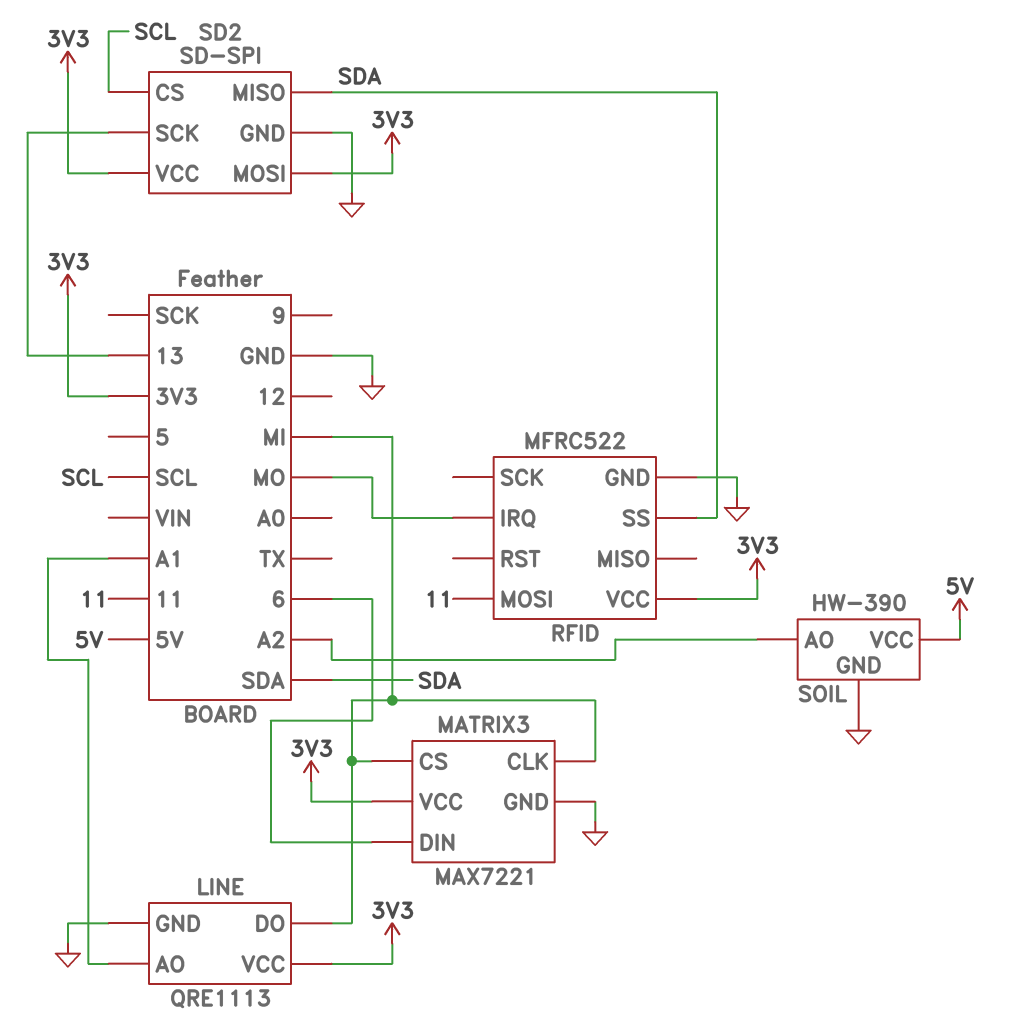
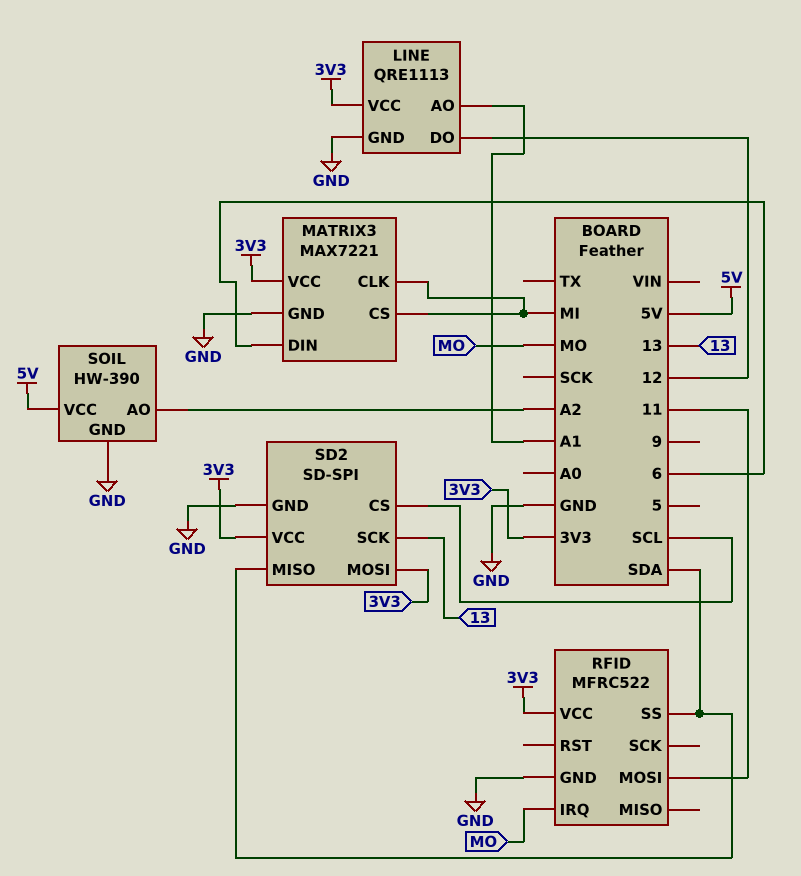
LINE pin DO: MI -> 12

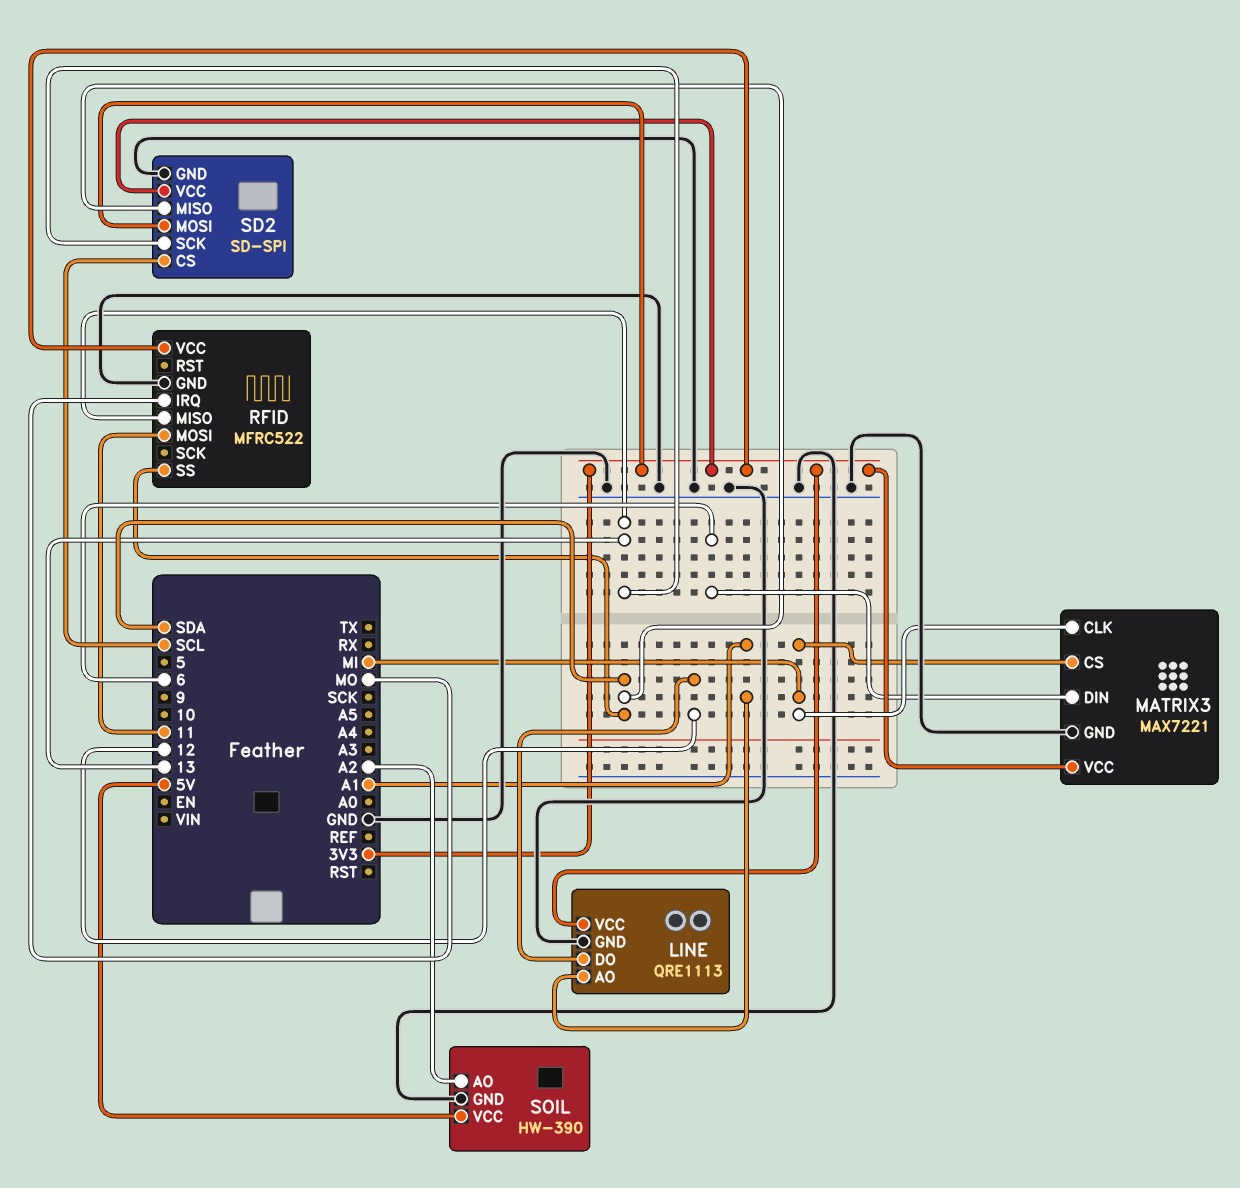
RFID pin MISO: none -> 13

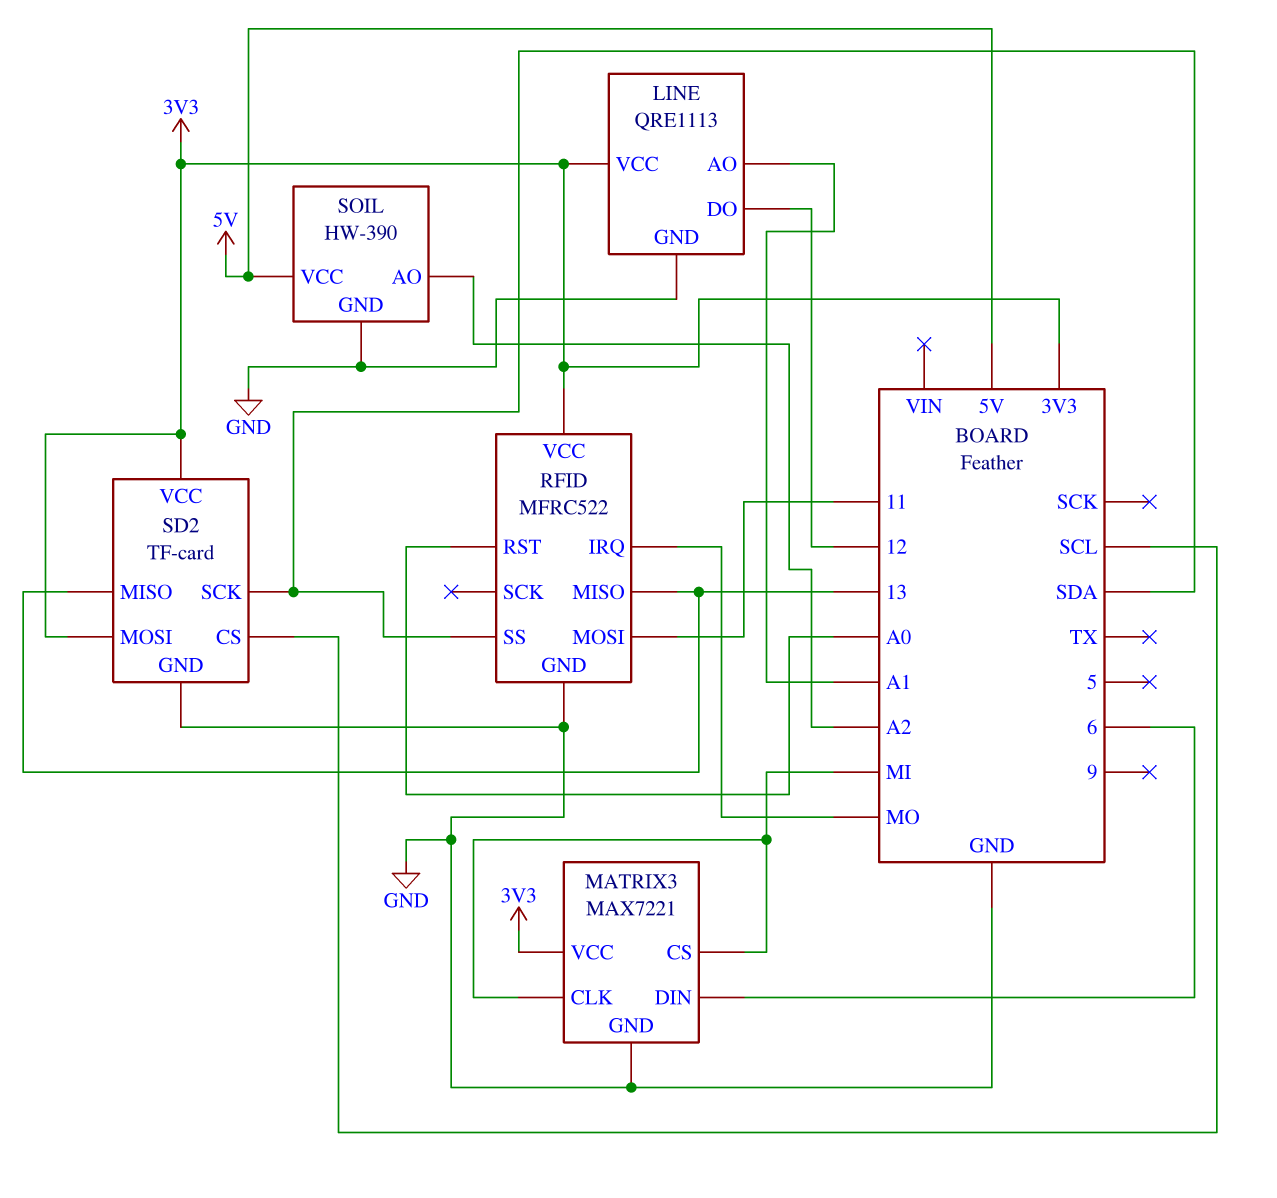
RFID pin RST: none -> A0
SD2: SD-SPI -> TF-card
SD2 pin MISO: SDA -> 13
SD2 pin SCK: 13 -> SDA

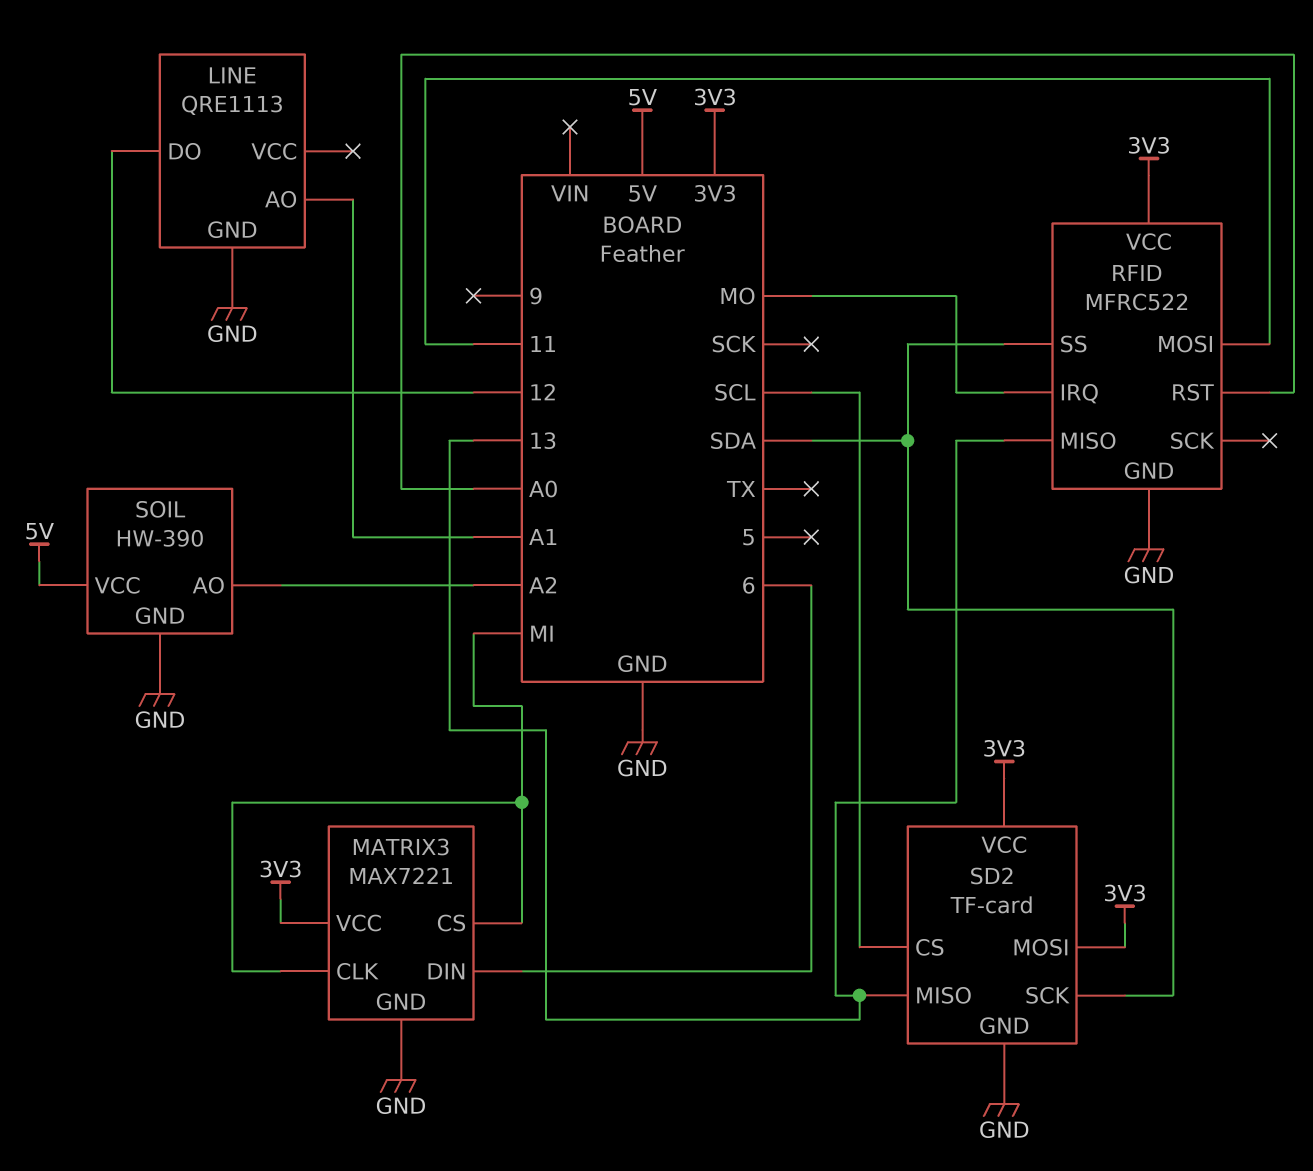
LINE pin VCC: 3V3 -> none

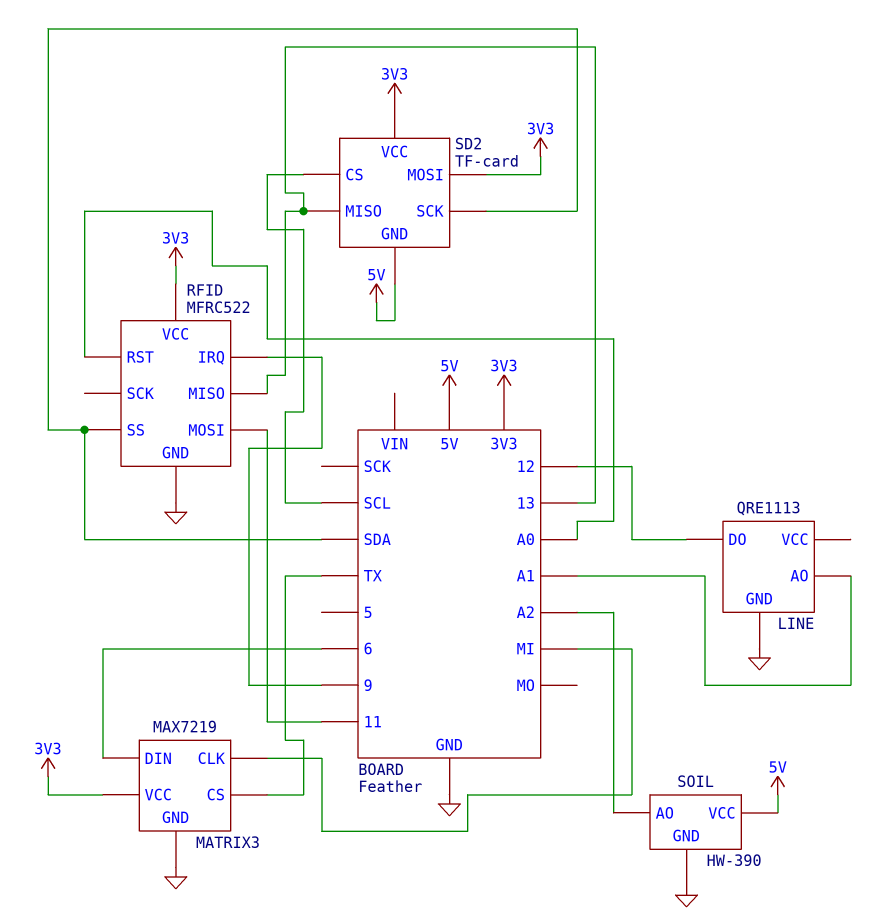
MATRIX3: MAX7221 -> MAX7219
MATRIX3 pin CS: MI -> TX
RFID pin IRQ: MO -> 9
SD2 pin GND: GND -> 5V

